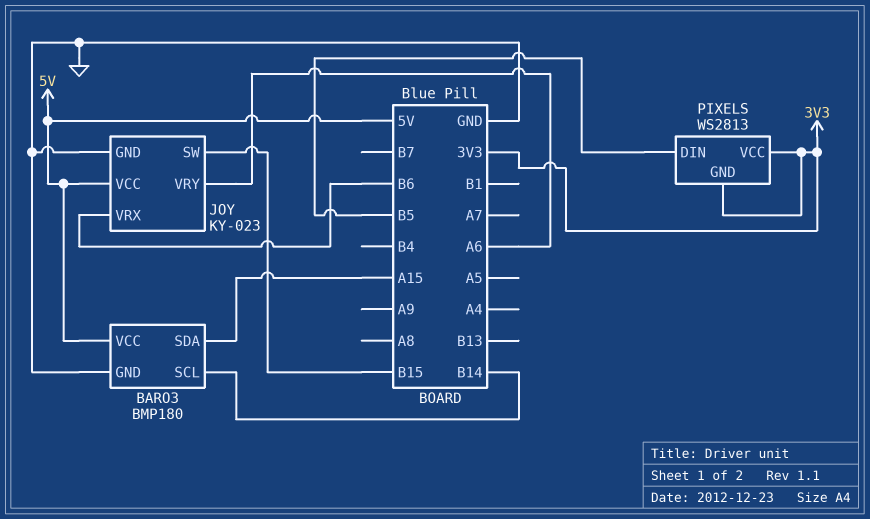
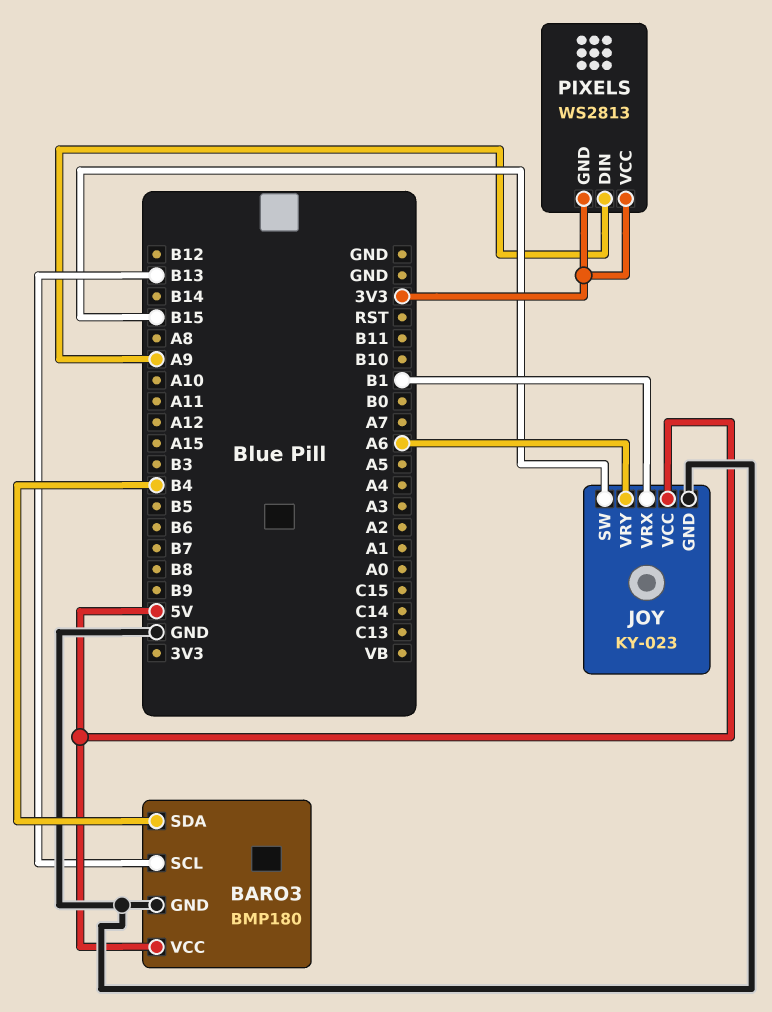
BARO3 pin SCL: B14 -> B13
BARO3 pin SDA: A15 -> B4
JOY pin VRX: B6 -> B1
PIXELS pin DIN: B5 -> A9

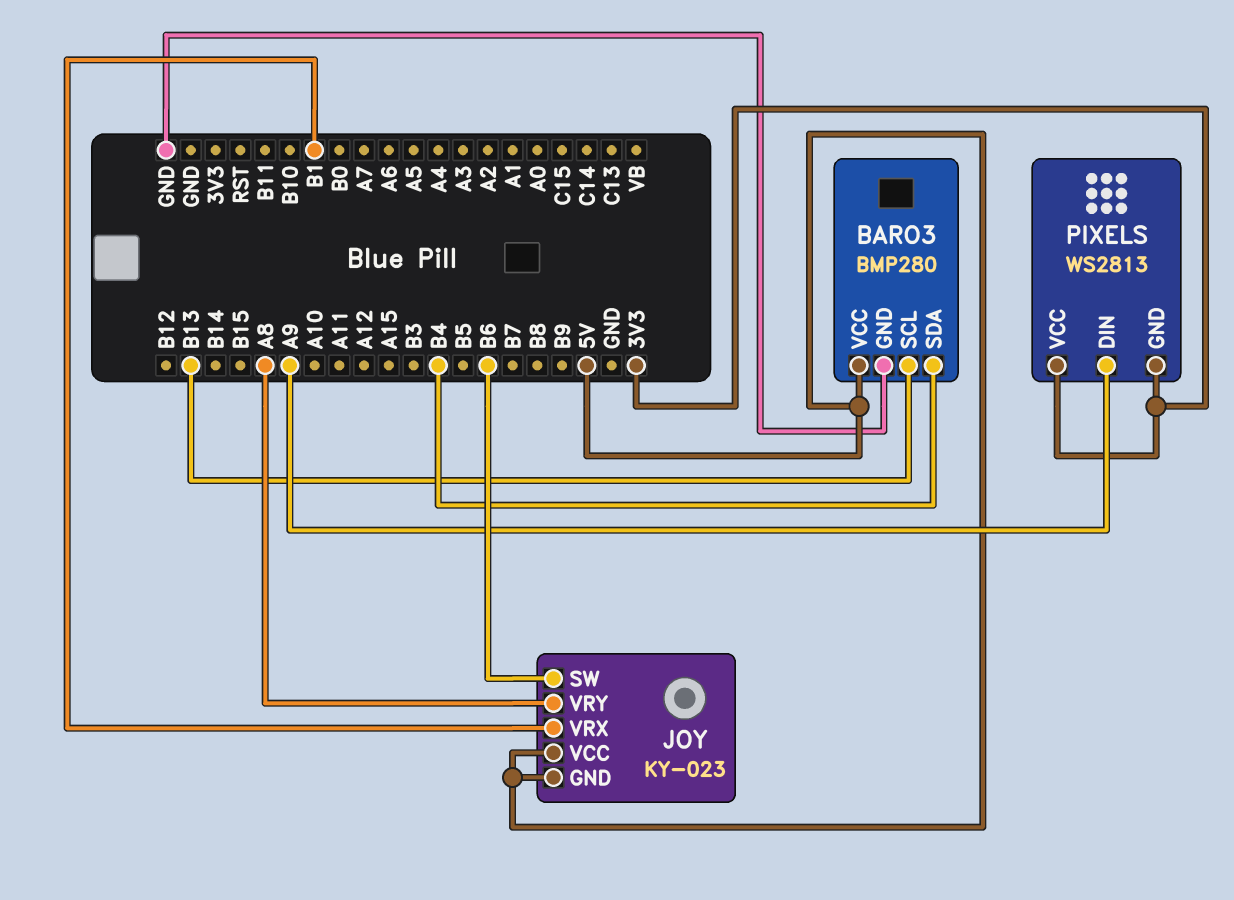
BARO3: BMP180 -> BMP280
JOY pin GND: GND -> 5V
JOY pin SW: B15 -> B6
JOY pin VRY: A6 -> A8

